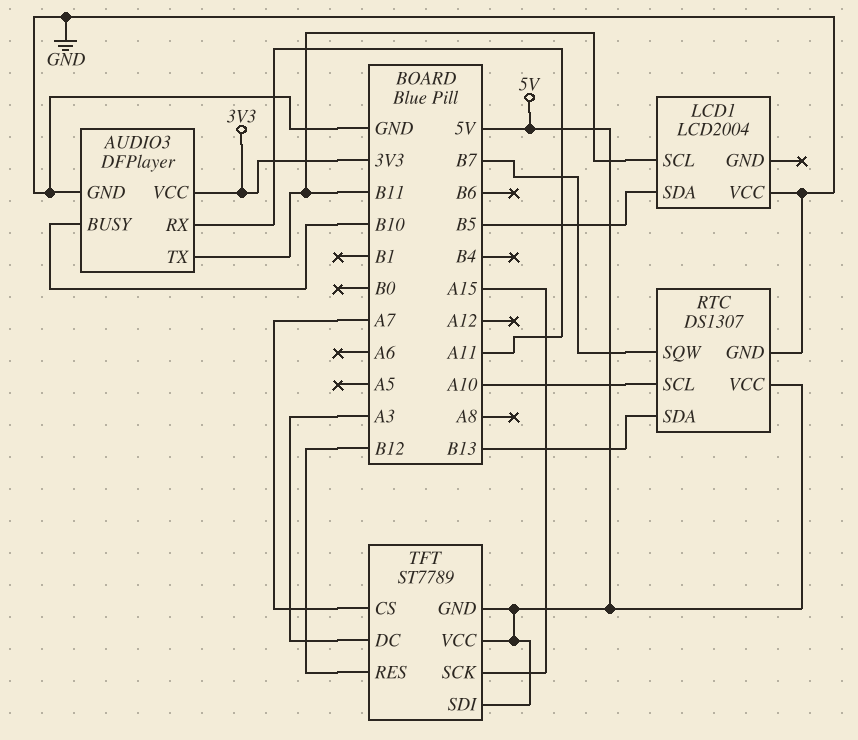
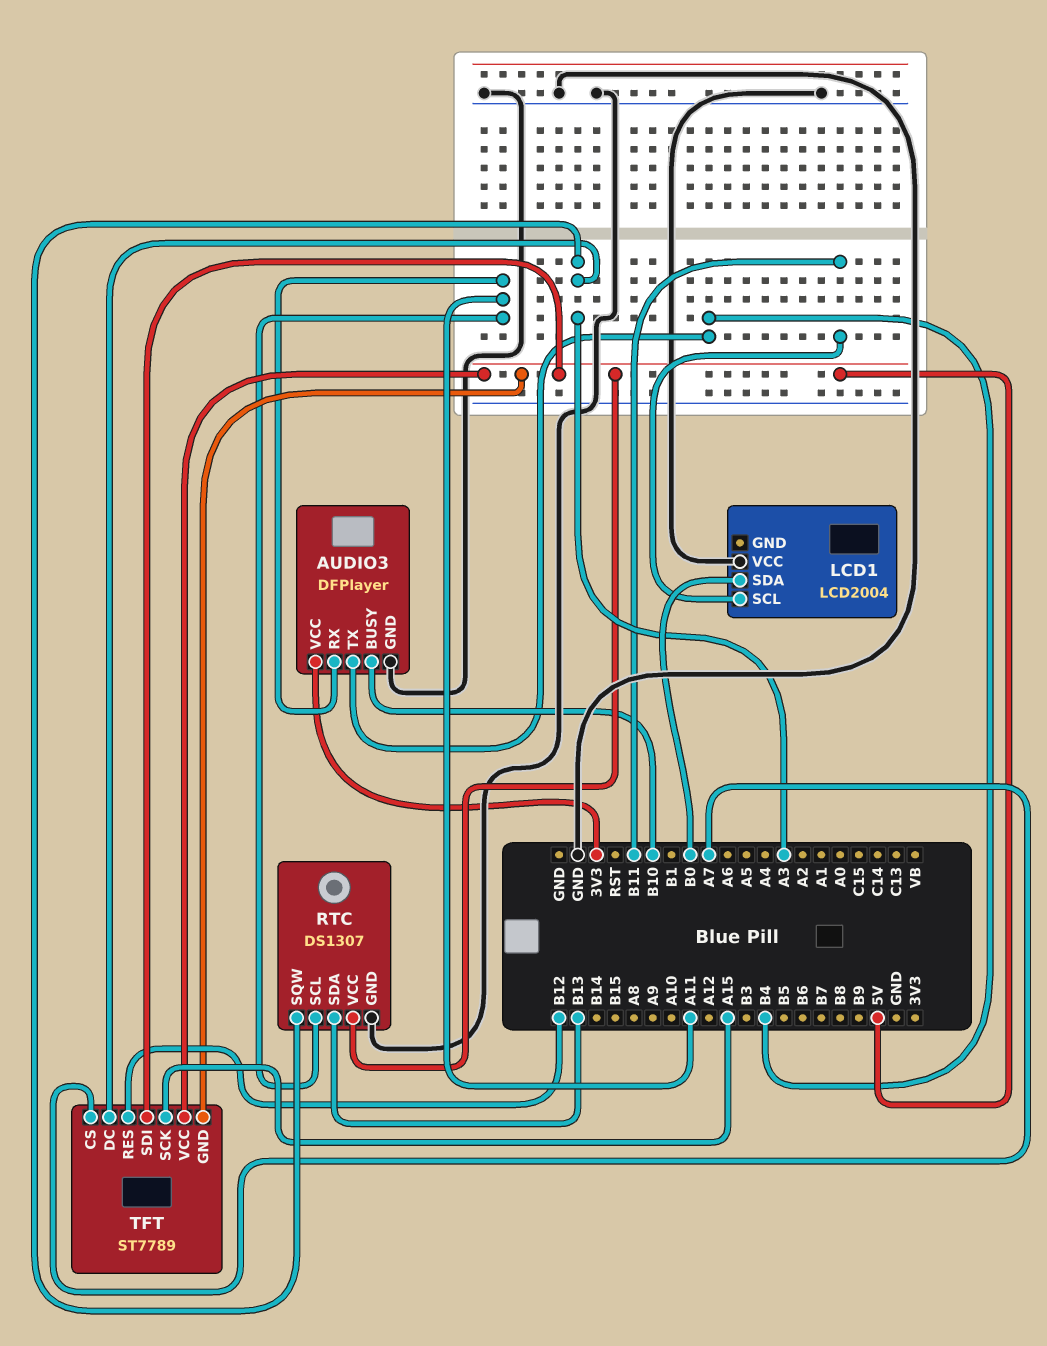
AUDIO3 pin TX: B11 -> B4
LCD1 pin SDA: B5 -> B0
RTC pin SCL: A10 -> A11
RTC pin SQW: B7 -> A3

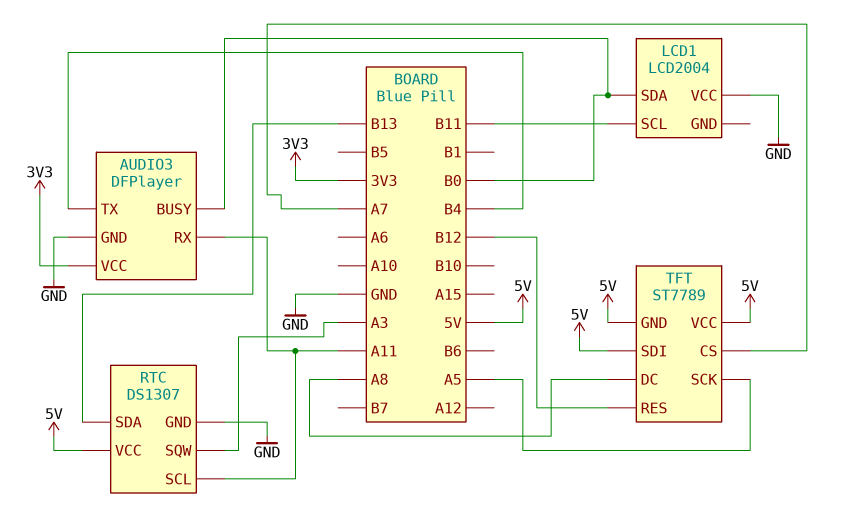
AUDIO3 pin BUSY: B10 -> B0
TFT pin DC: A3 -> A8
TFT pin SCK: A15 -> A5

